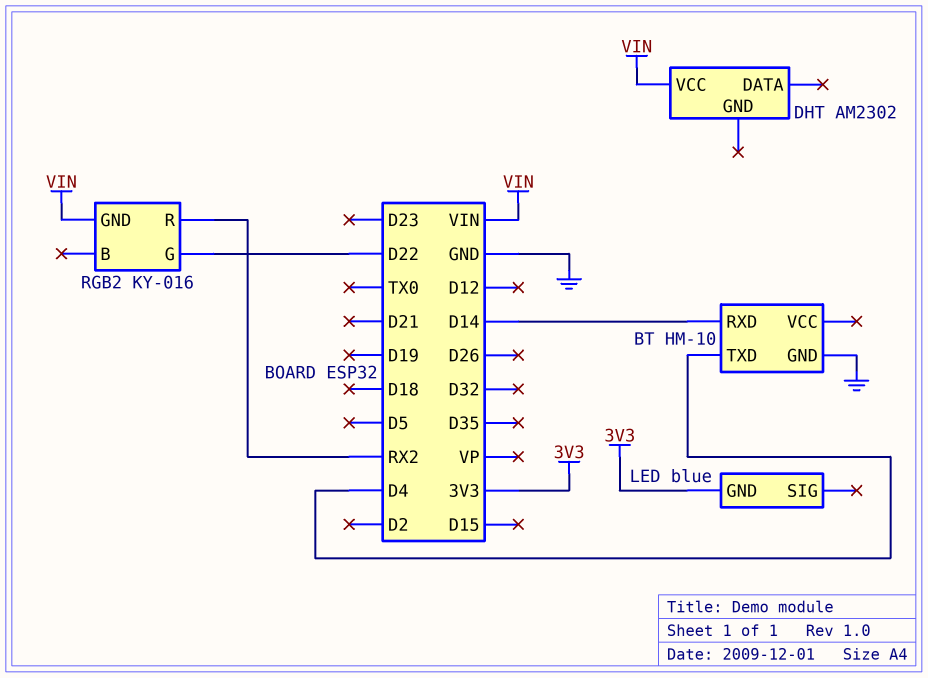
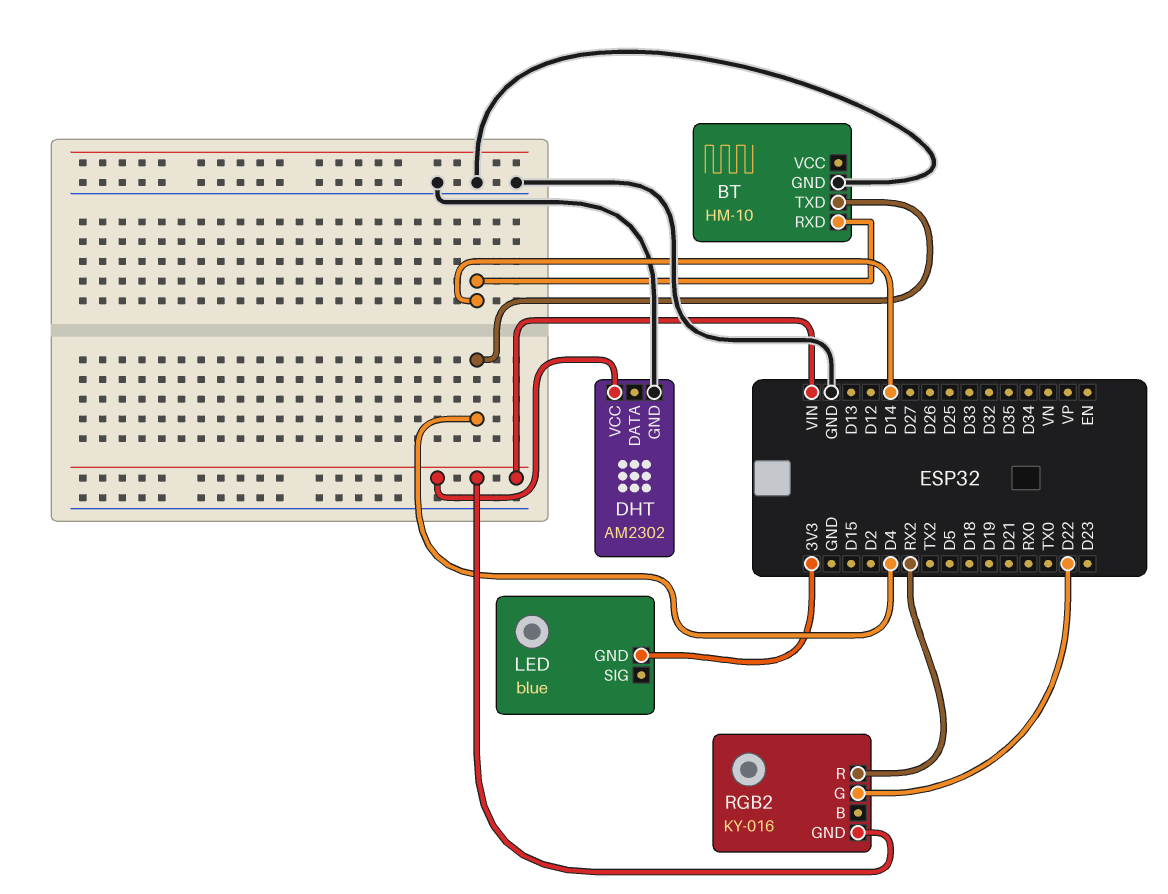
DHT pin GND: none -> GND

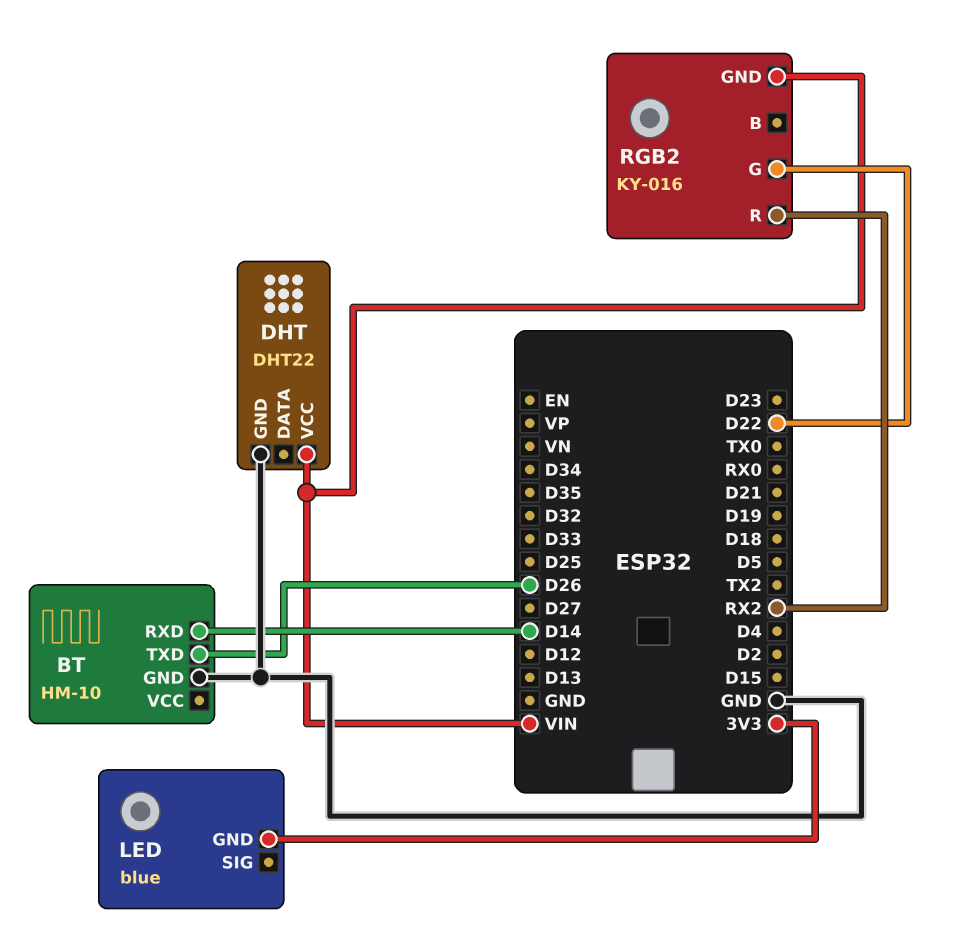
BT pin TXD: D4 -> D26
DHT: AM2302 -> DHT22

